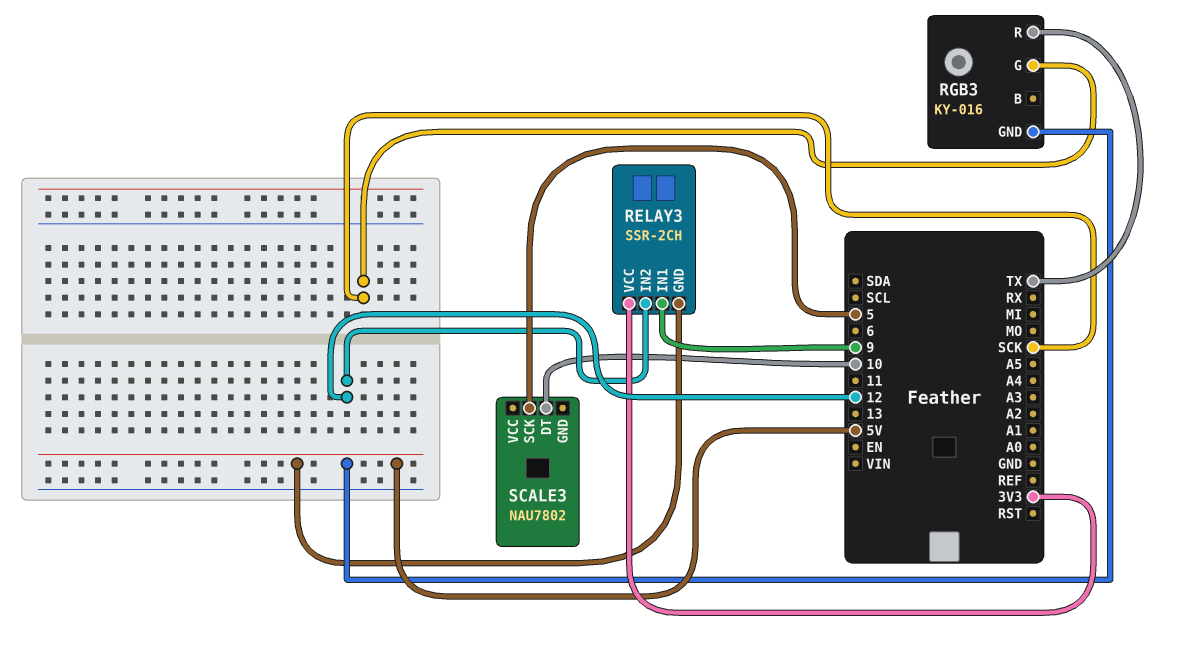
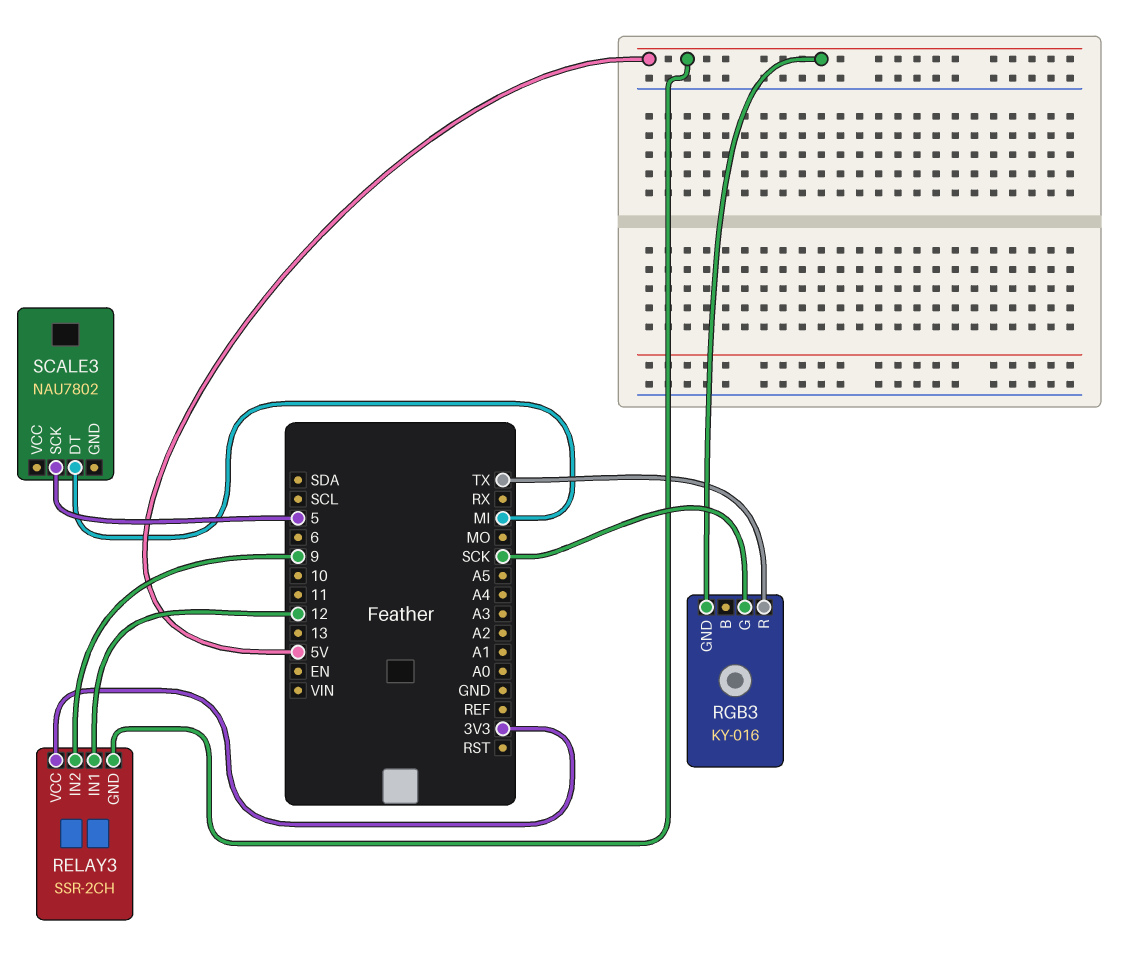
RELAY3 pin IN1: 9 -> 12
RELAY3 pin IN2: 12 -> 9
SCALE3 pin DT: 10 -> MI

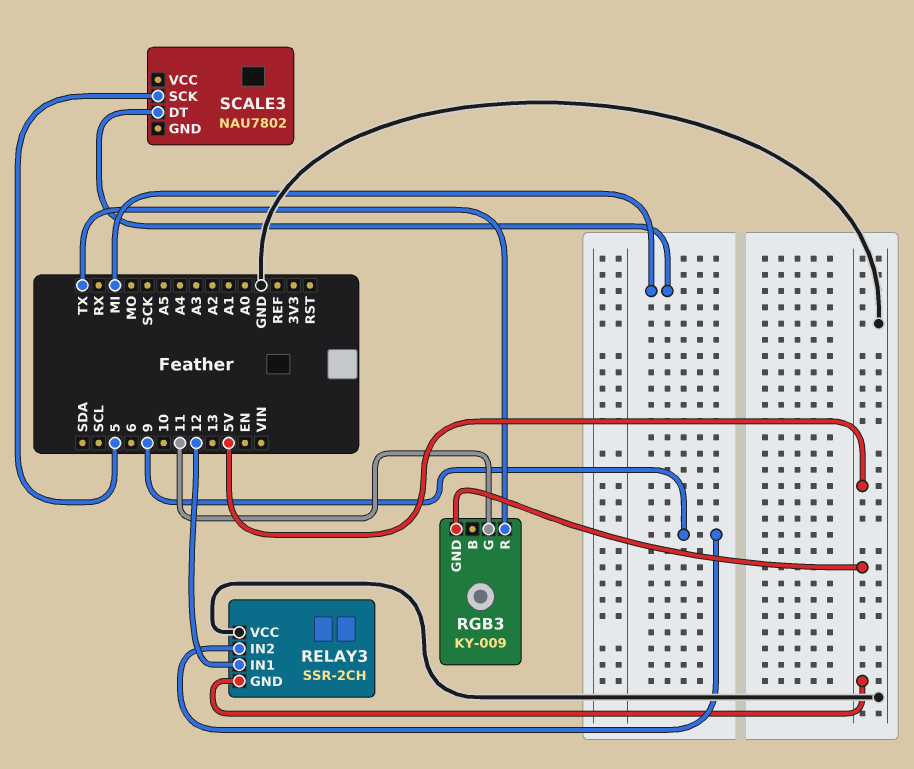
RELAY3 pin VCC: 3V3 -> GND
RGB3: KY-016 -> KY-009
RGB3 pin G: SCK -> 11

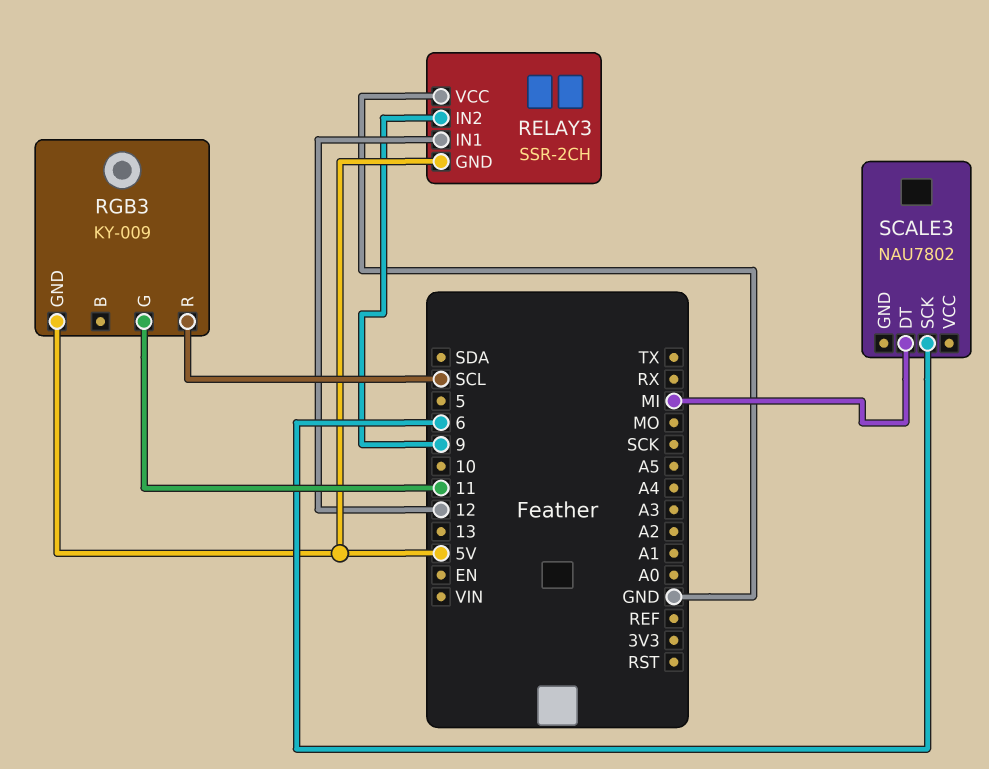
RGB3 pin R: TX -> SCL
SCALE3 pin SCK: 5 -> 6

